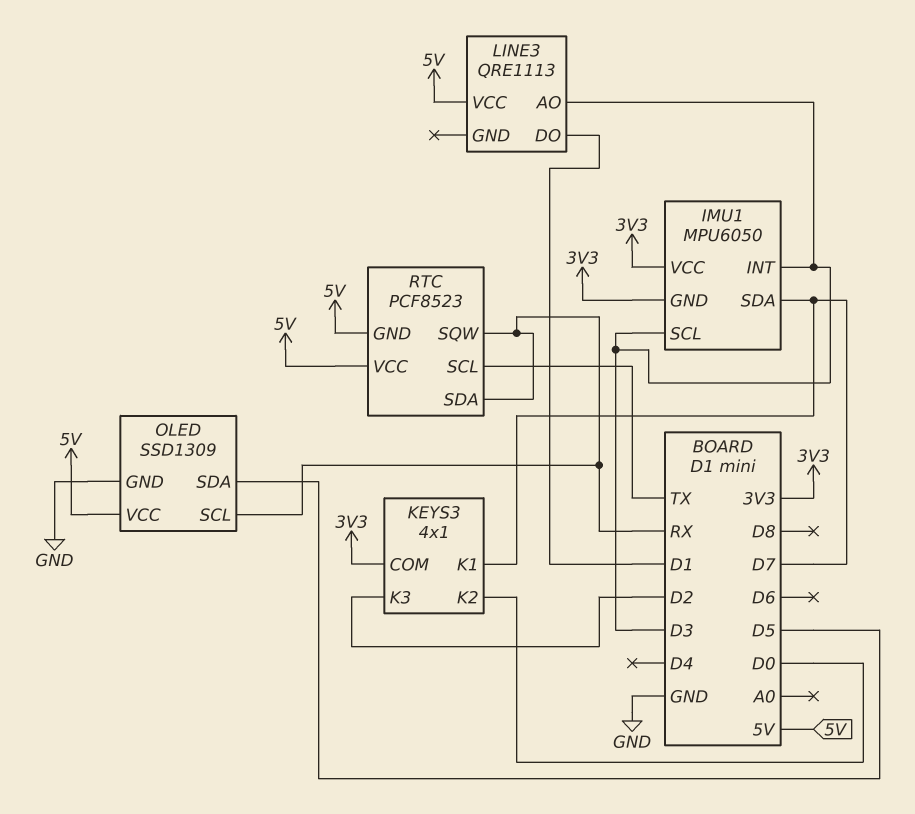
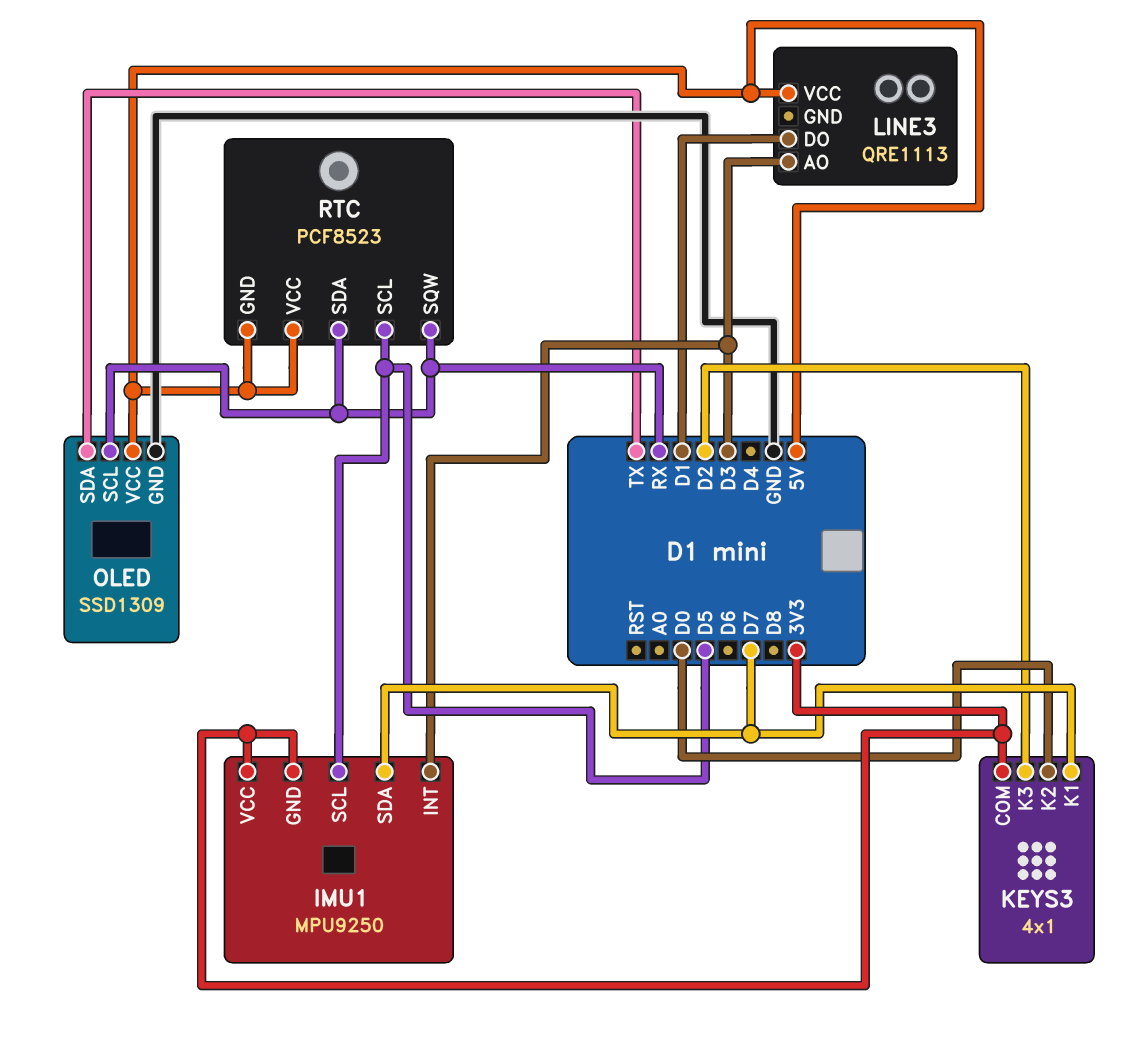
IMU1: MPU6050 -> MPU9250
IMU1 pin SCL: D3 -> D5
OLED pin SDA: D5 -> TX
RTC pin SCL: TX -> D5

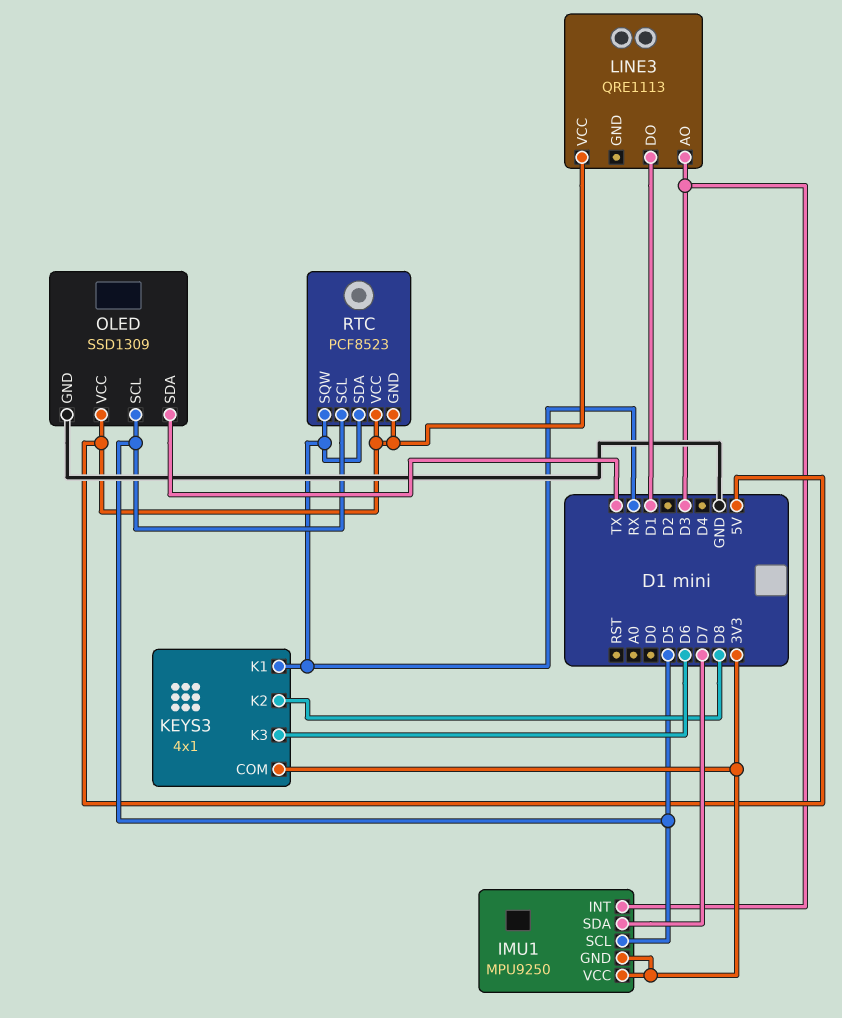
KEYS3 pin K1: D7 -> RX
KEYS3 pin K2: D0 -> D8
KEYS3 pin K3: D2 -> D6
OLED pin SCL: RX -> D5

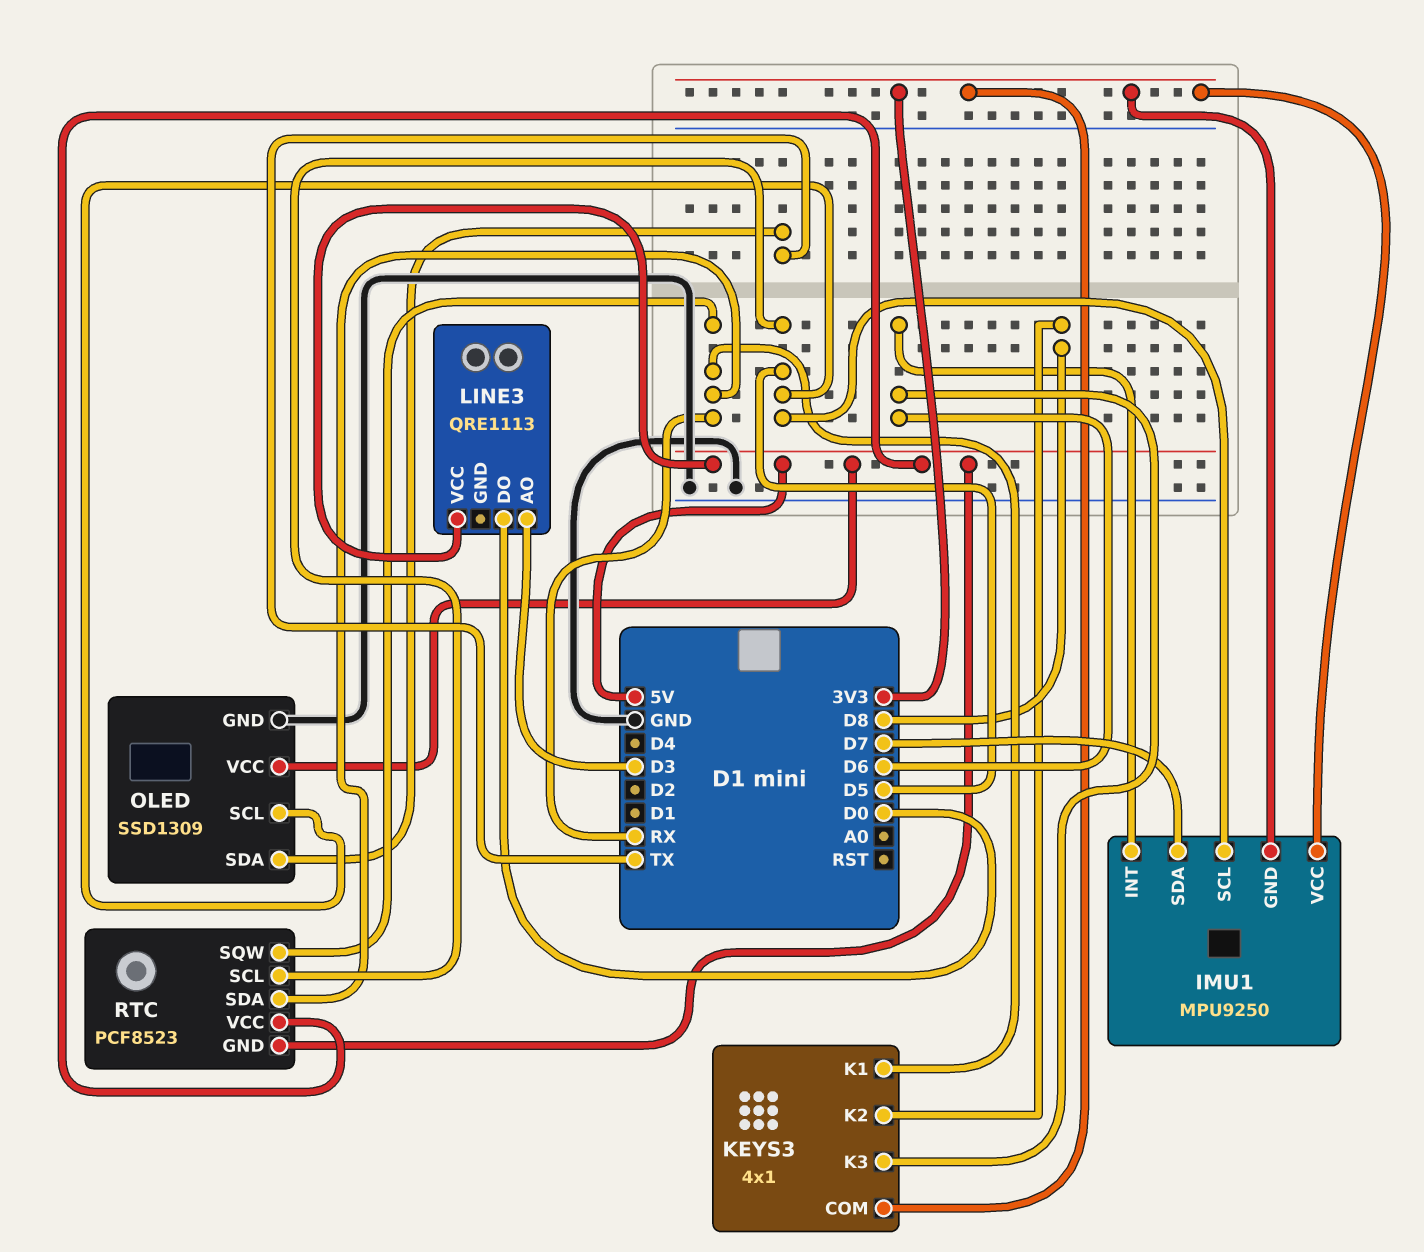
IMU1 pin INT: D3 -> D6
LINE3 pin DO: D1 -> D0

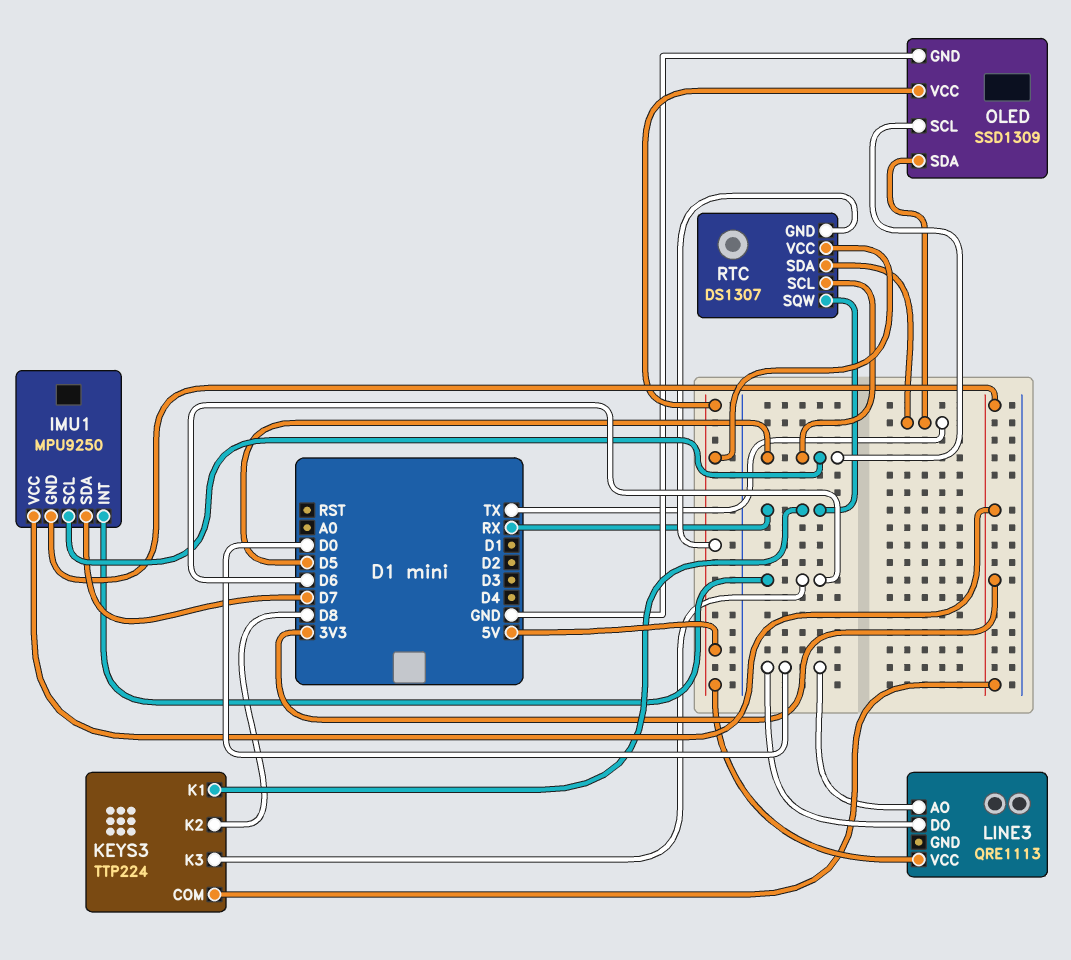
KEYS3: 4x1 -> TTP224
LINE3 pin AO: D3 -> D0
RTC: PCF8523 -> DS1307
RTC pin SDA: RX -> TX

